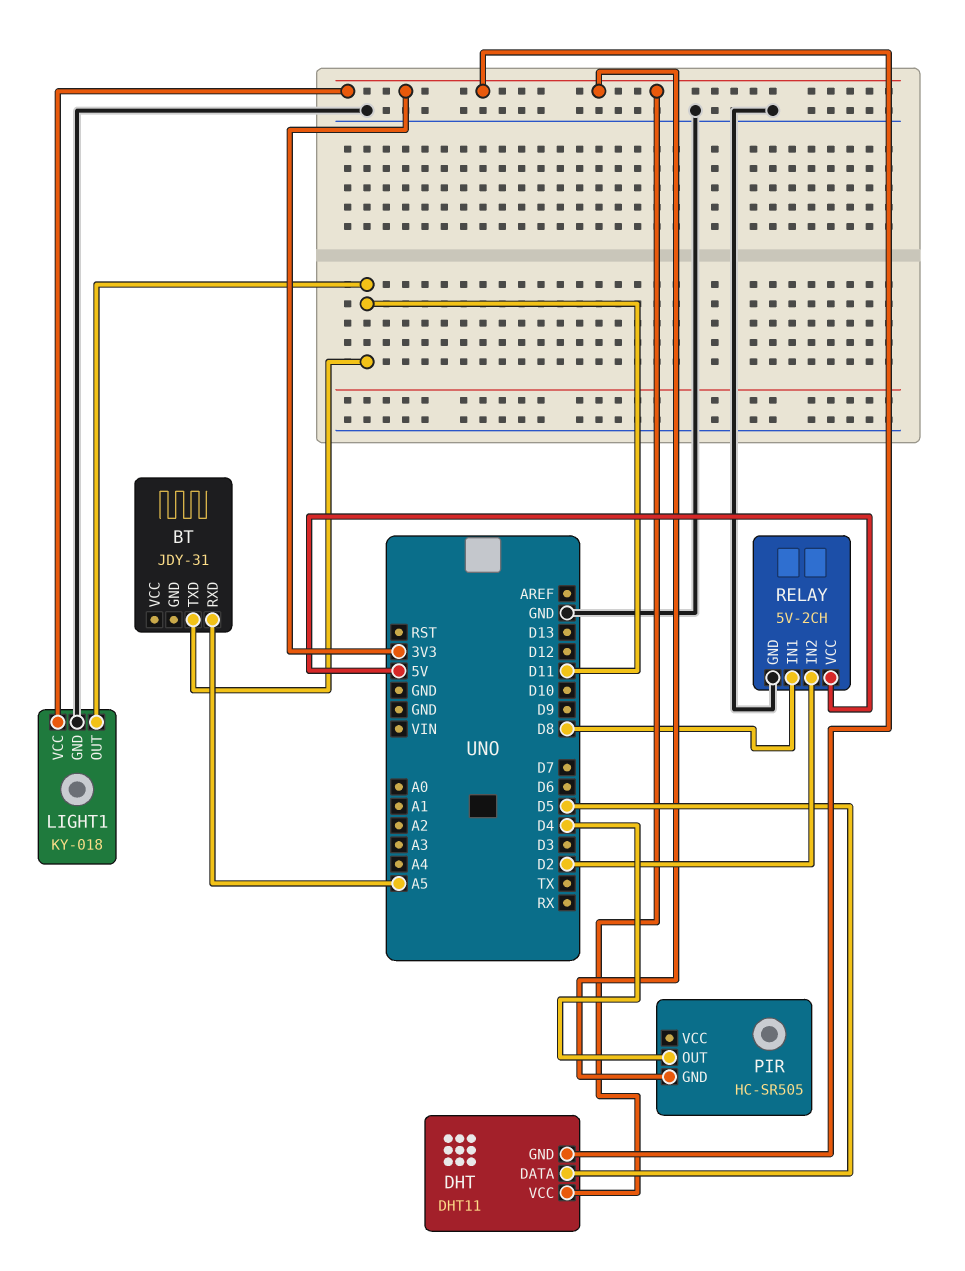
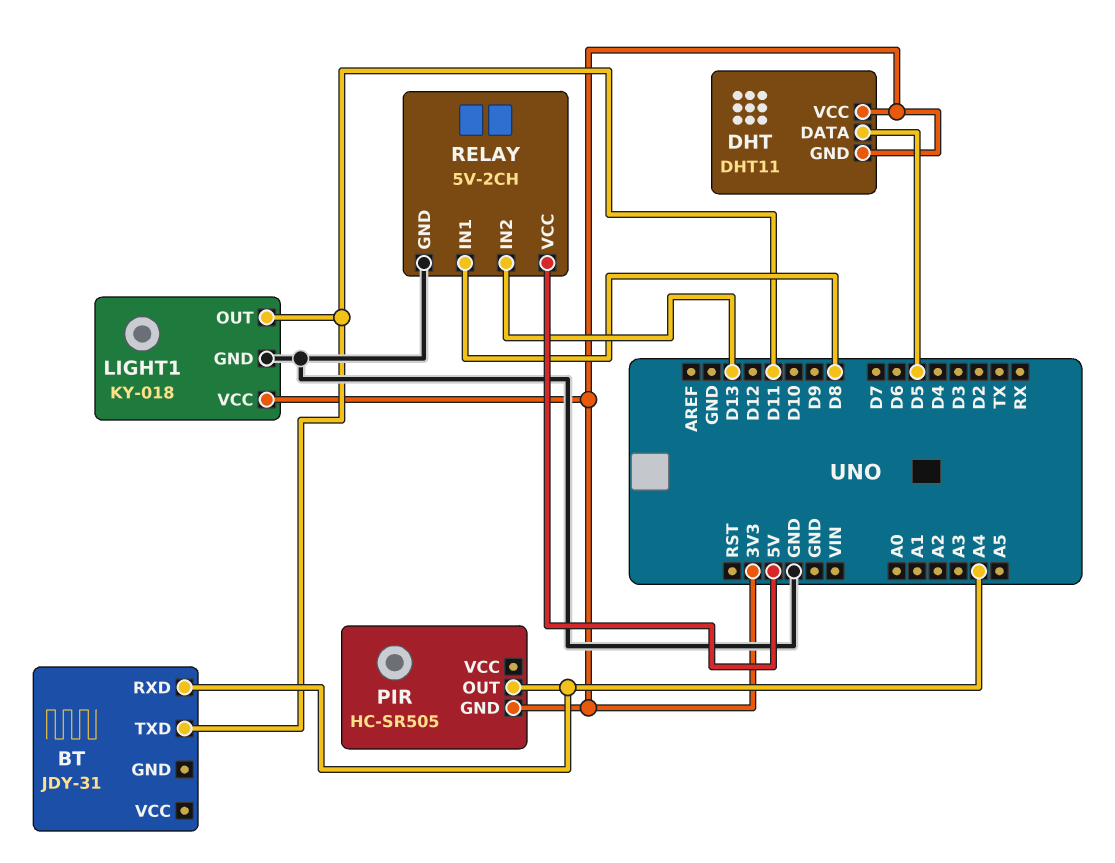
BT pin RXD: A5 -> A4
PIR pin OUT: D4 -> A4
RELAY pin IN2: D2 -> D13

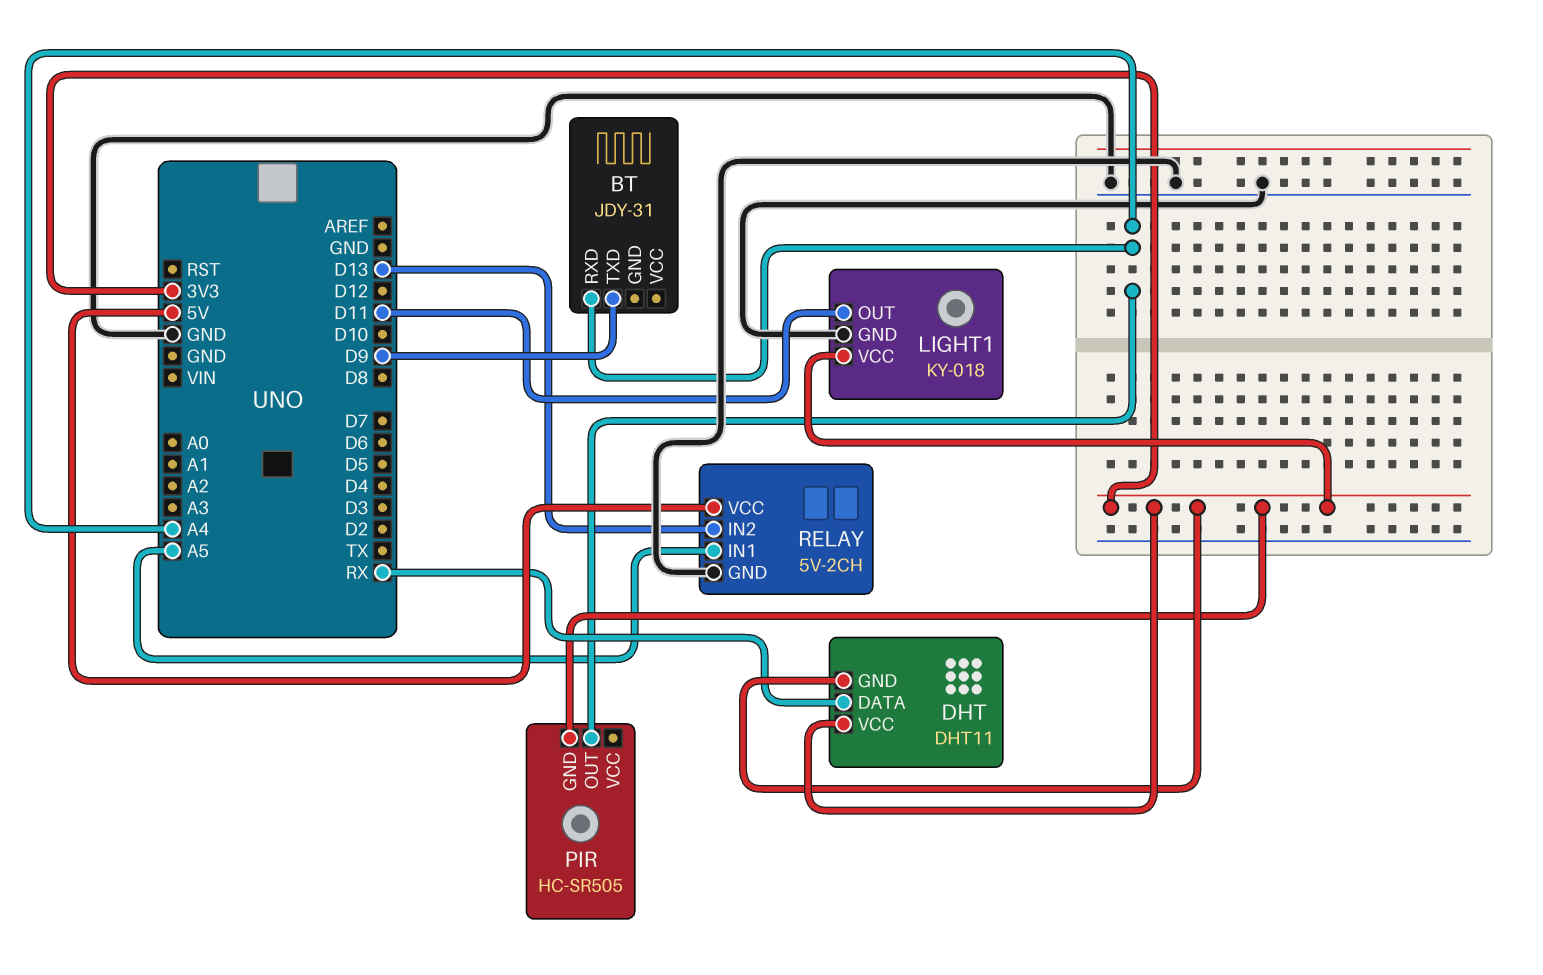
BT pin TXD: D11 -> D9
DHT pin DATA: D5 -> RX
RELAY pin IN1: D8 -> A5

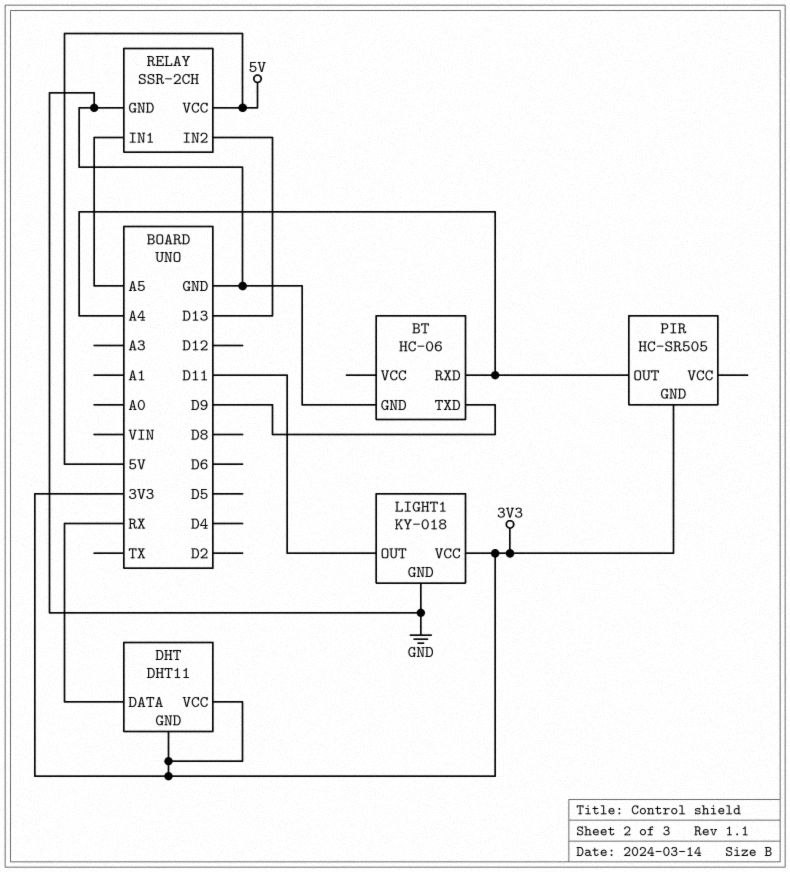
BT: JDY-31 -> HC-06
BT pin GND: none -> GND
RELAY: 5V-2CH -> SSR-2CH

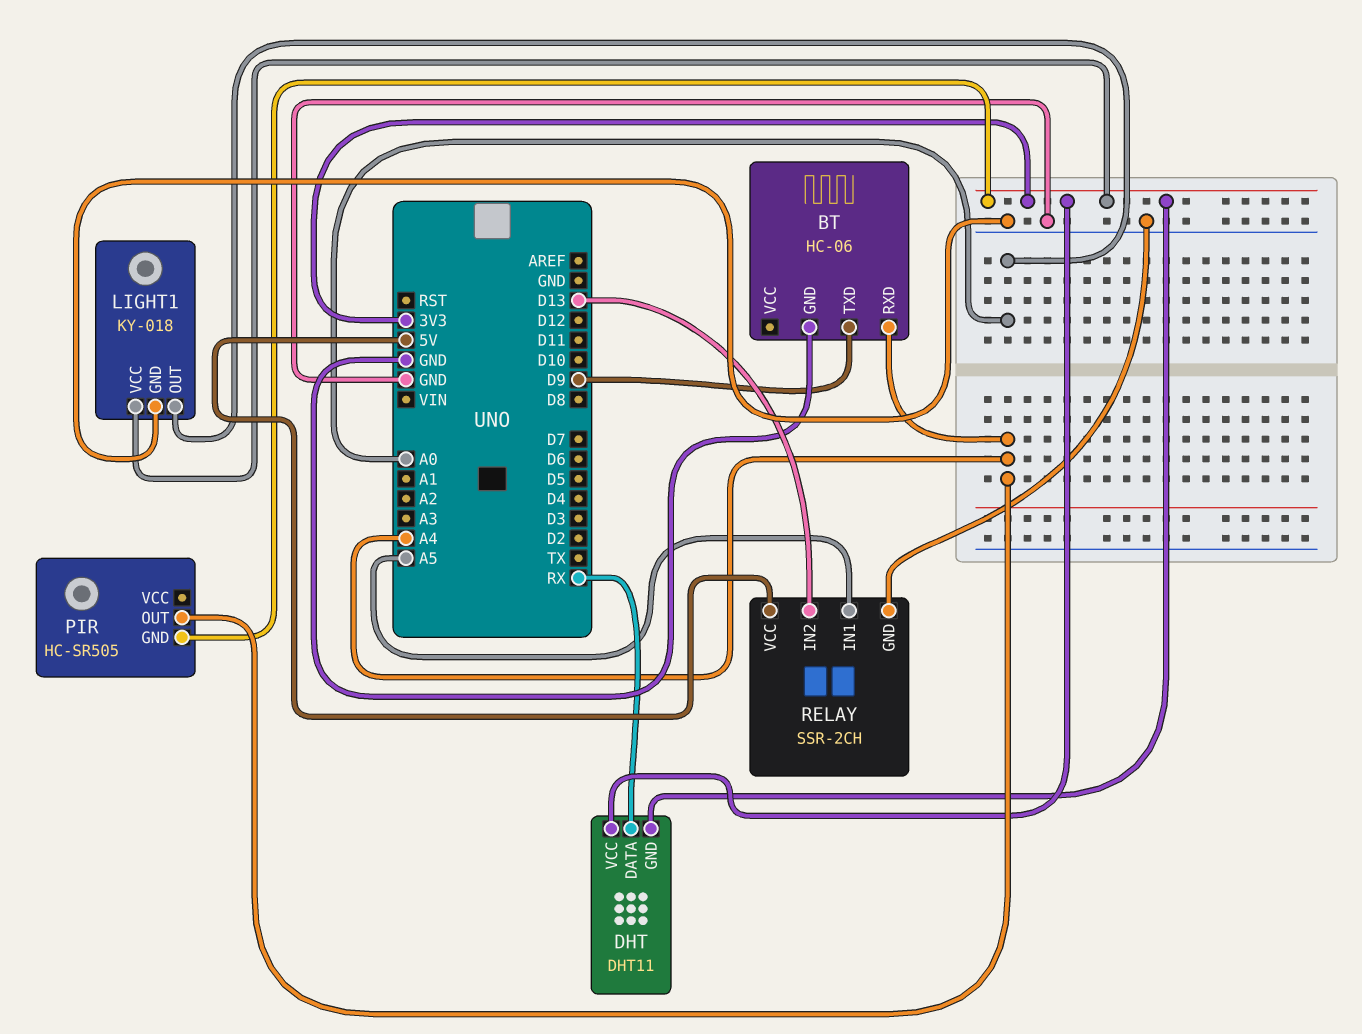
LIGHT1 pin OUT: D11 -> A0

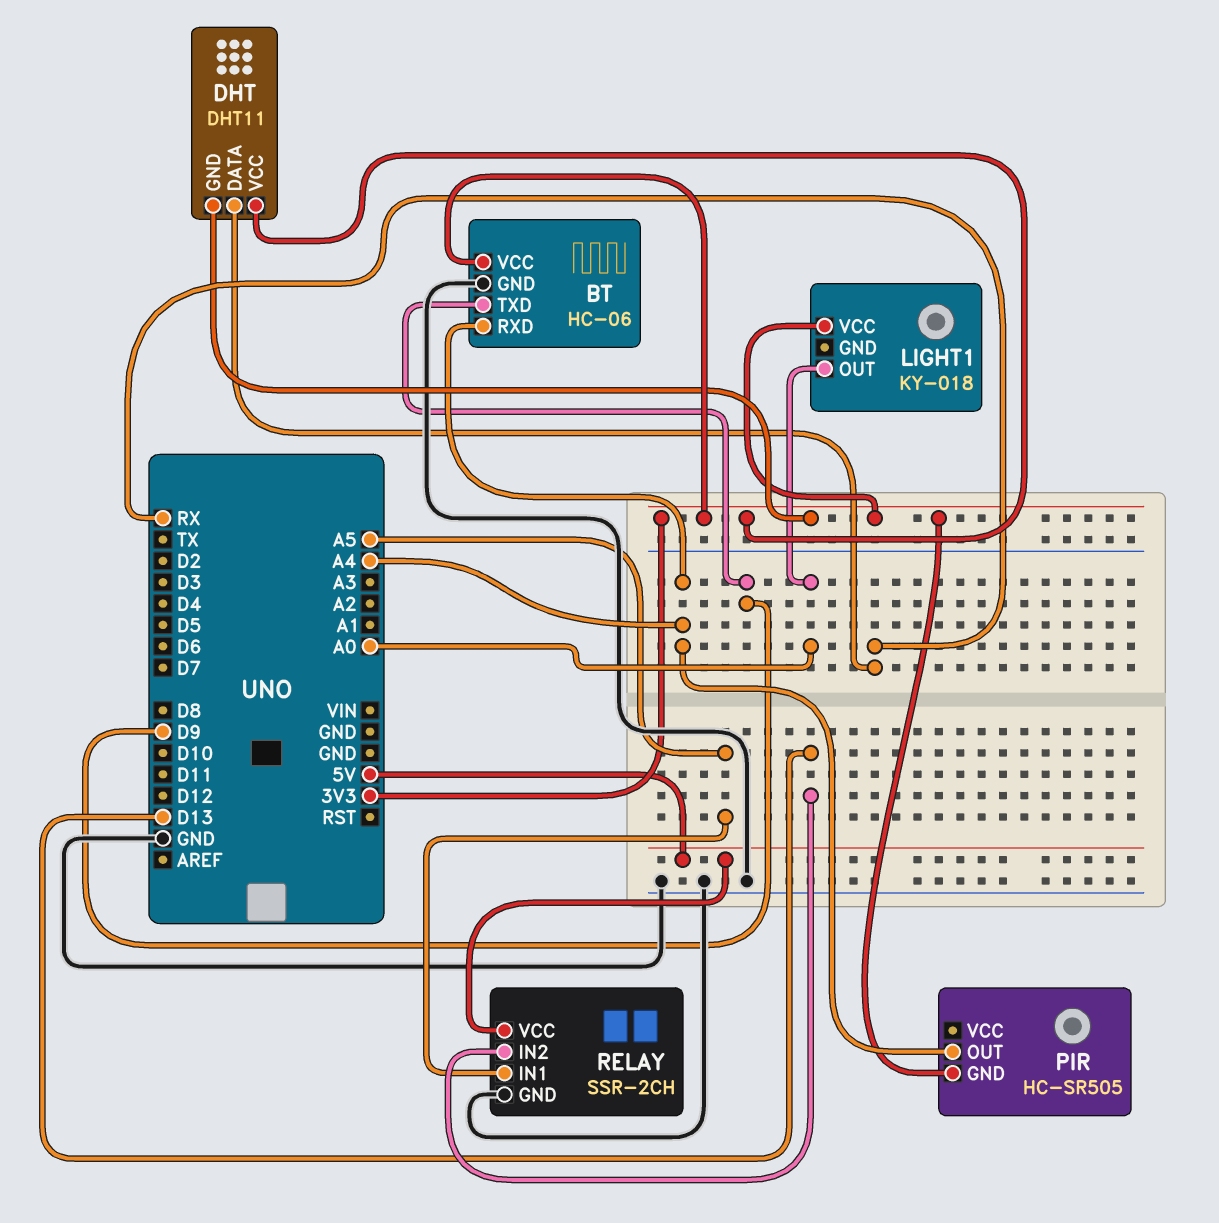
BT pin VCC: none -> 3V3
LIGHT1 pin GND: GND -> none

